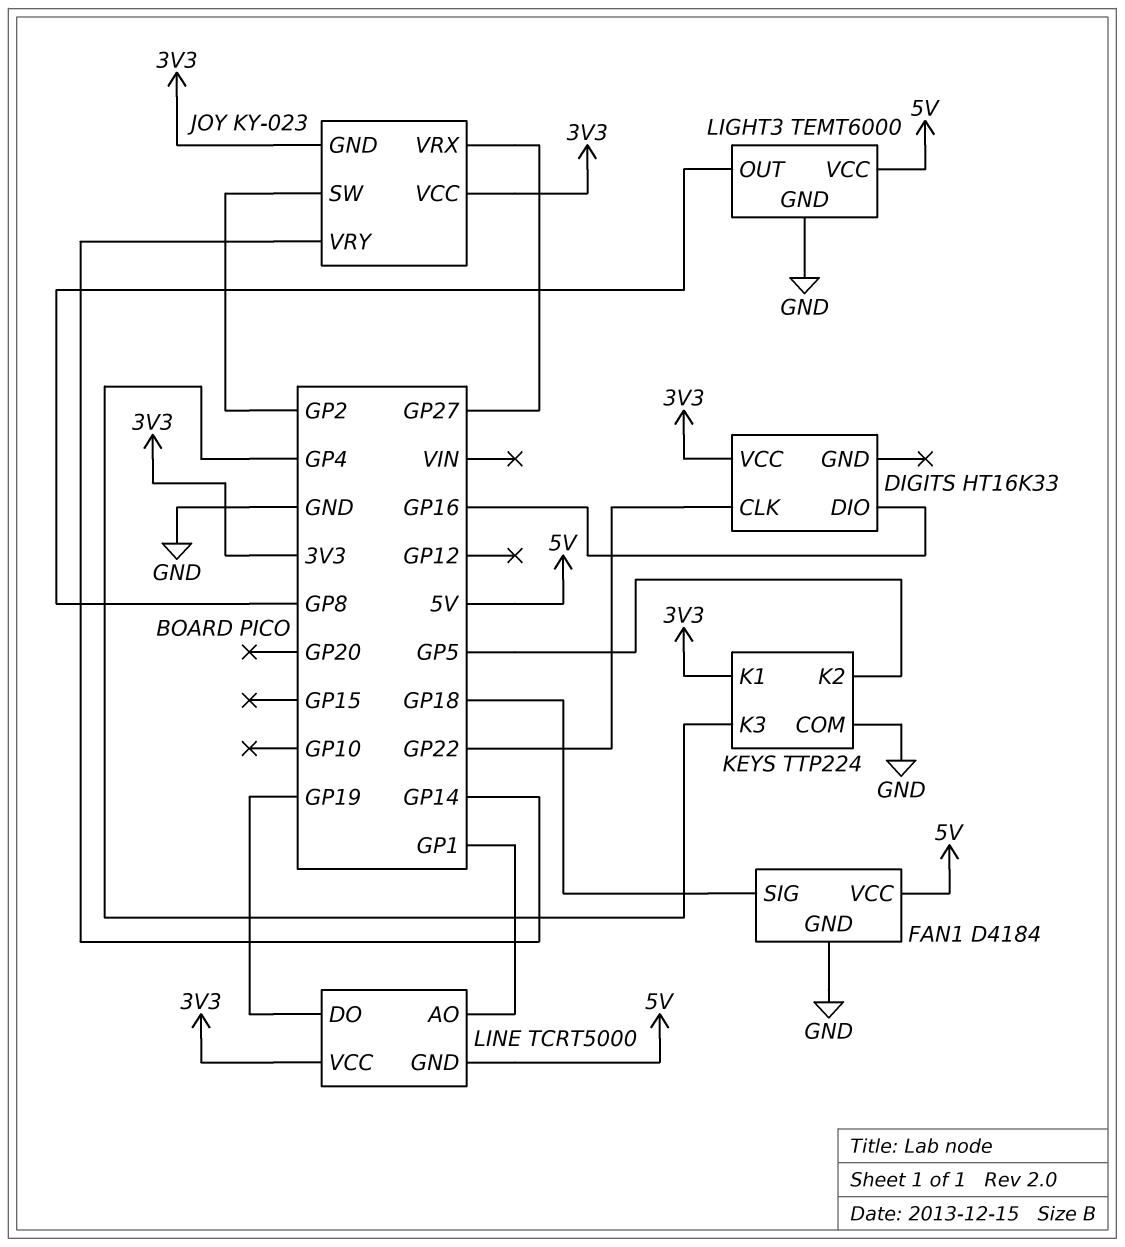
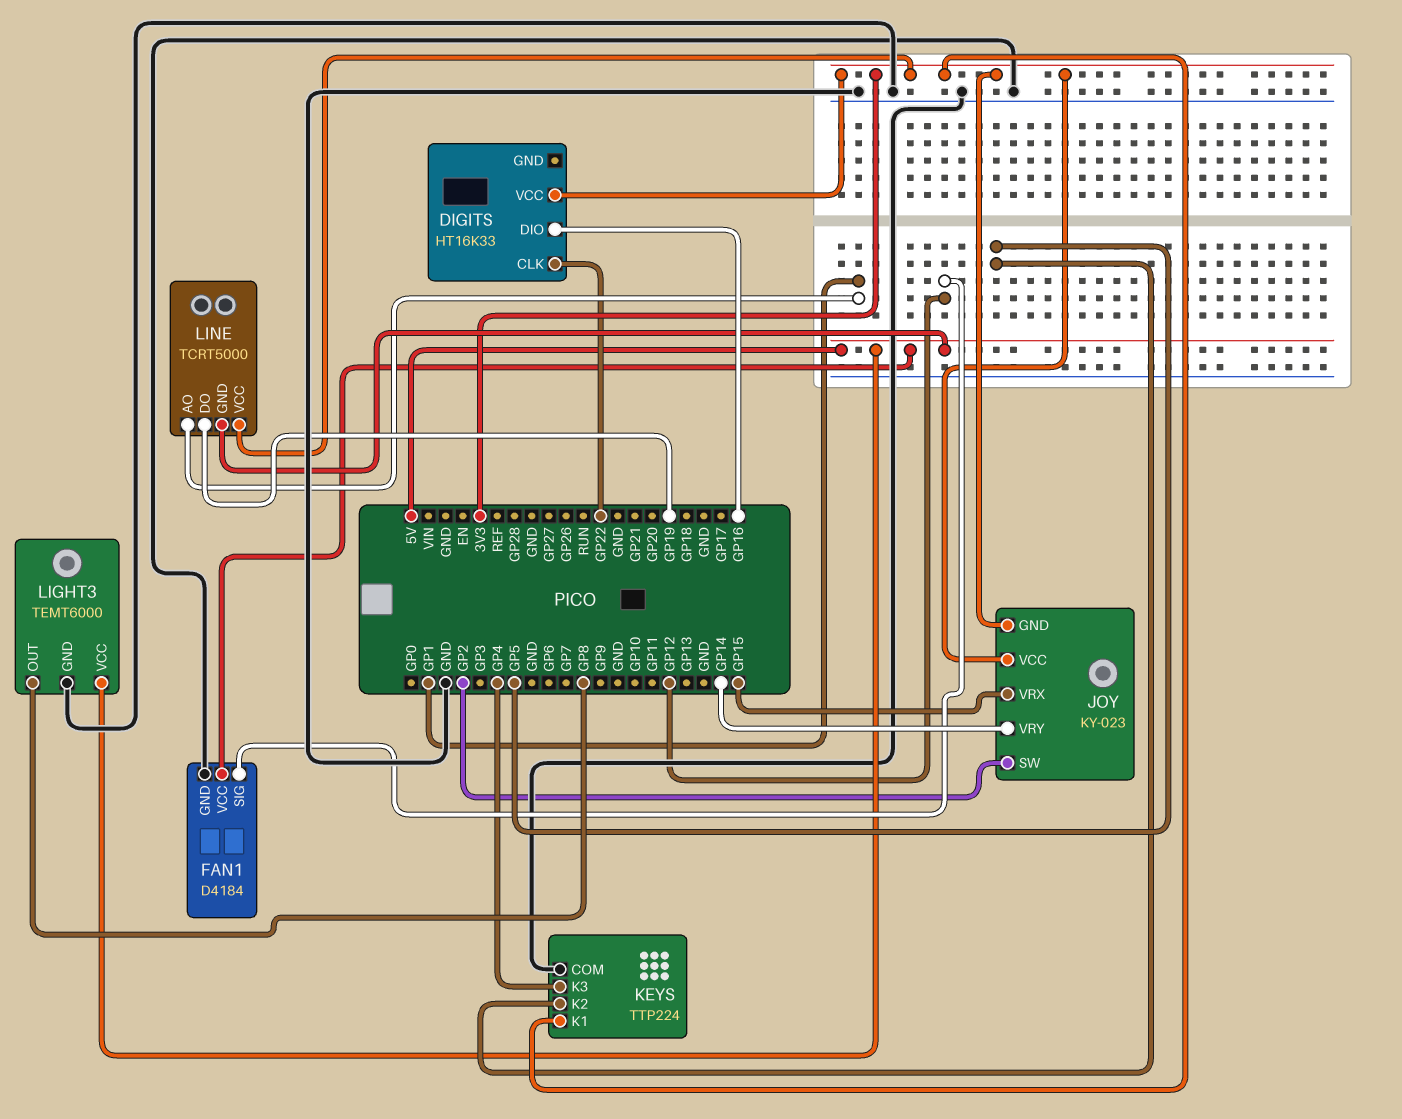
FAN1 pin SIG: GP18 -> GP12
JOY pin VRX: GP27 -> GP15

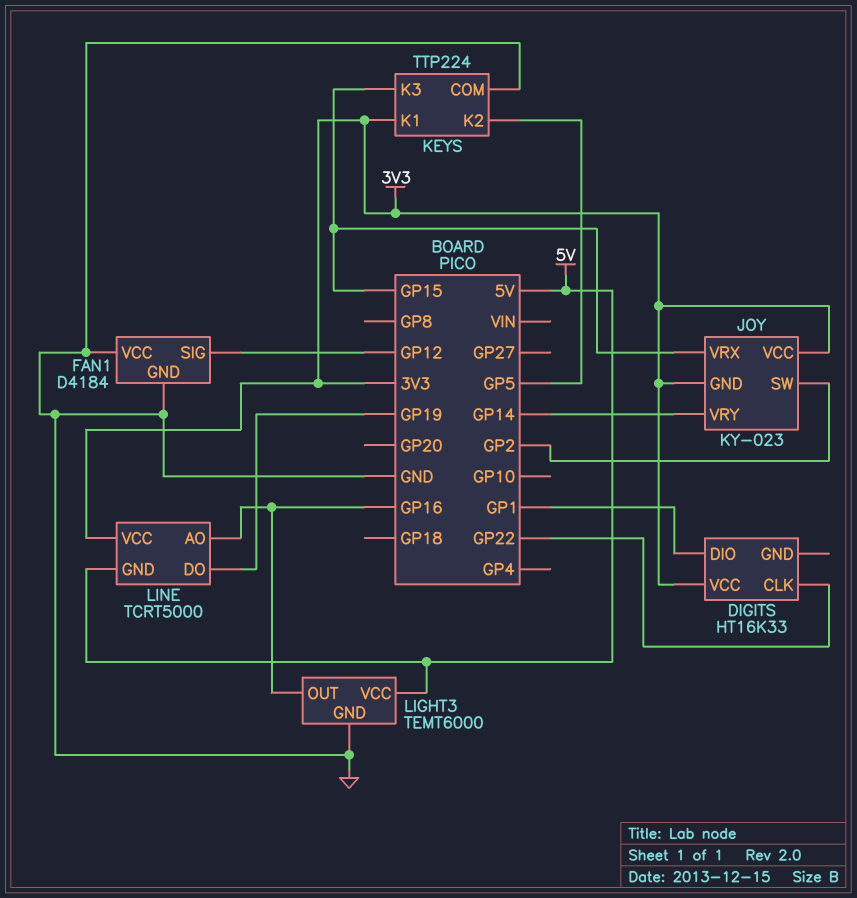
DIGITS pin DIO: GP16 -> GP1
FAN1 pin VCC: 5V -> GND
KEYS pin K3: GP4 -> GP15
LIGHT3 pin OUT: GP8 -> GP16
LINE pin AO: GP1 -> GP16

